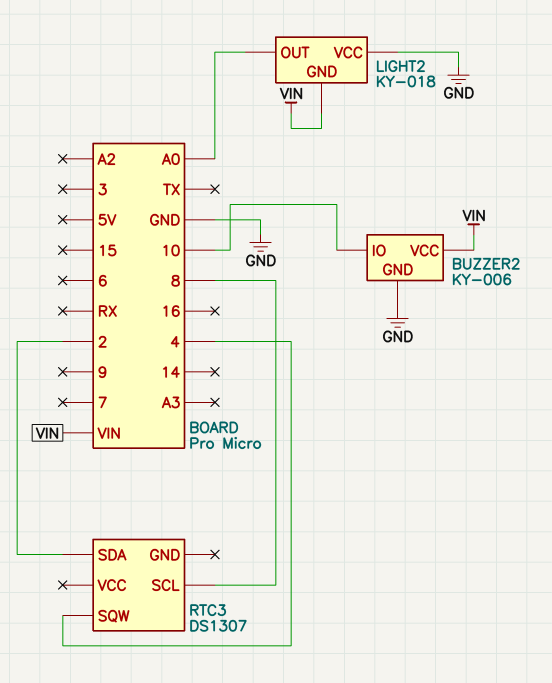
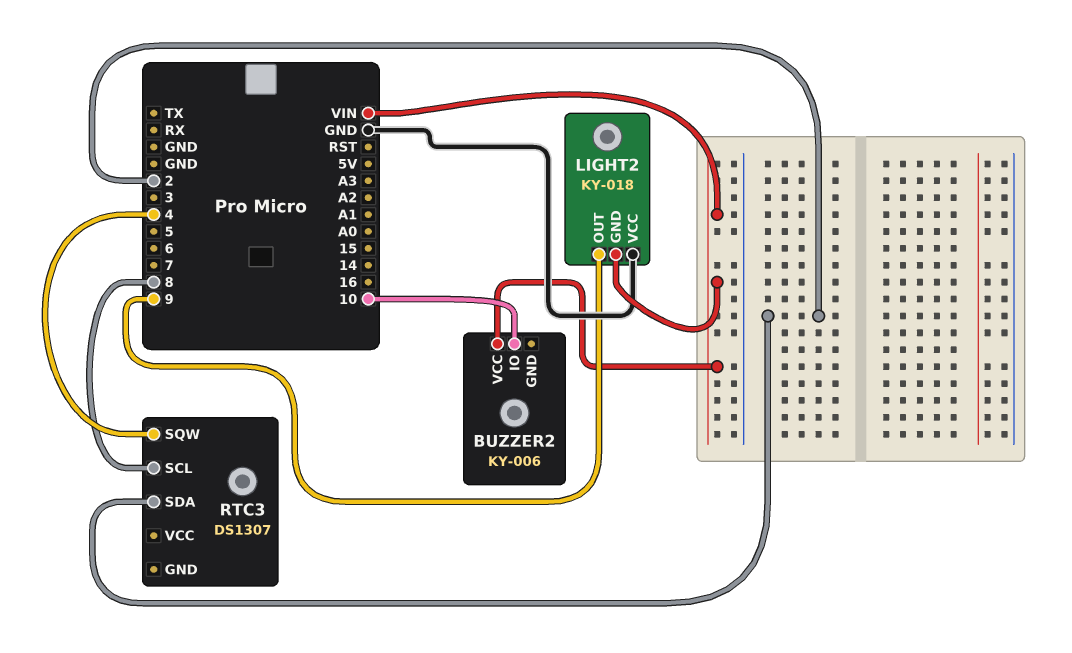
BUZZER2 pin GND: GND -> none
LIGHT2 pin OUT: A0 -> 9

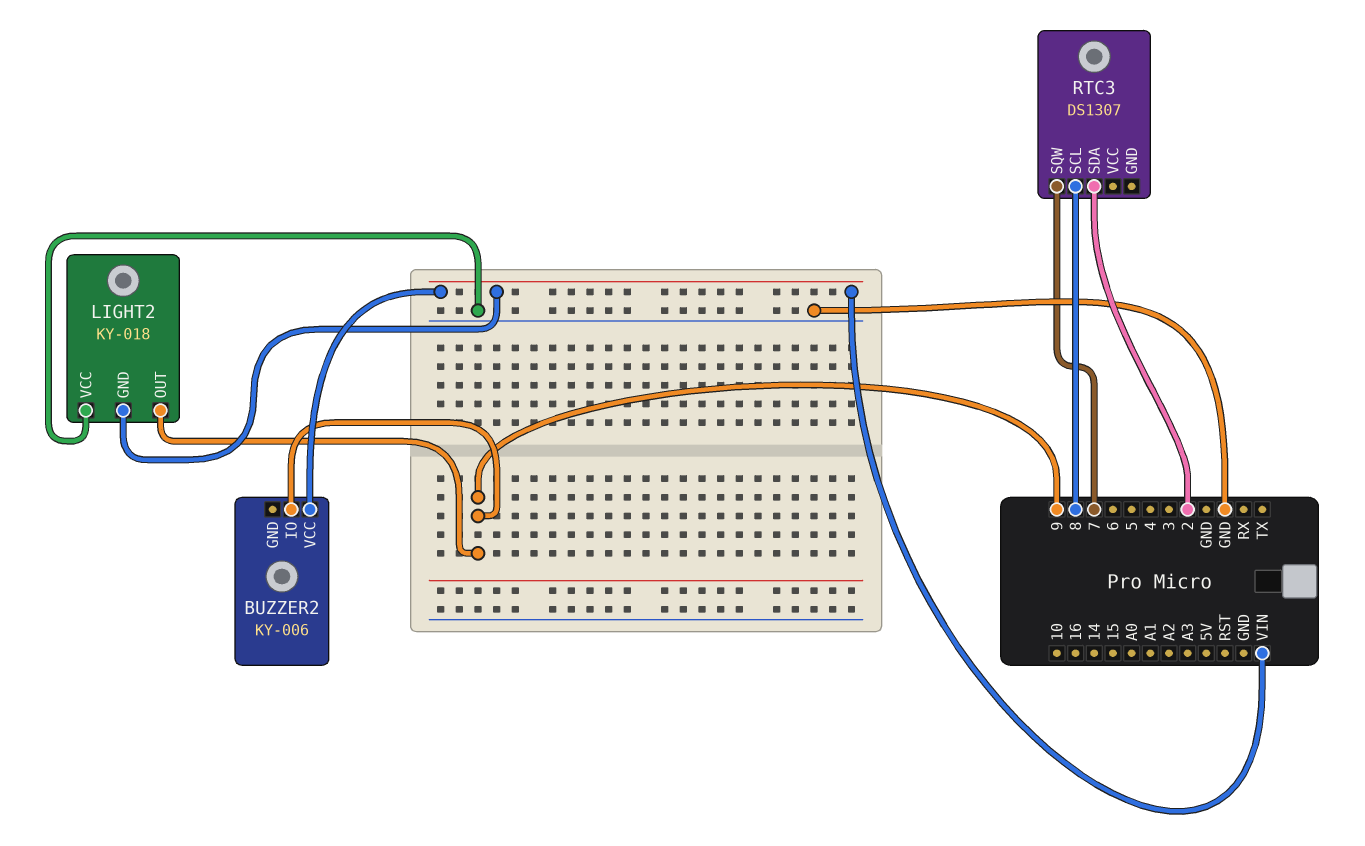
BUZZER2 pin IO: 10 -> 9
RTC3 pin SQW: 4 -> 7

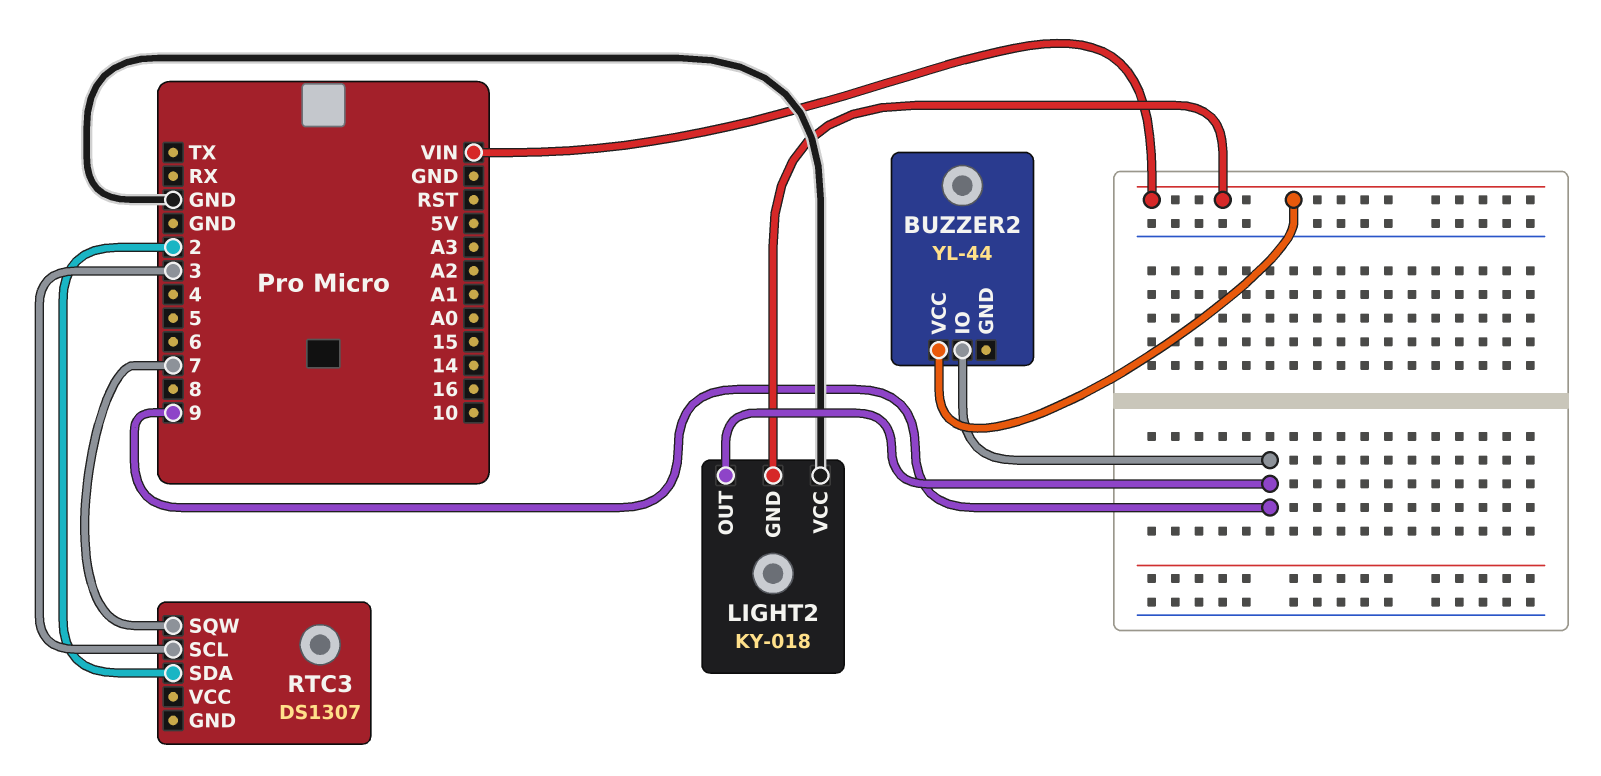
BUZZER2: KY-006 -> YL-44
RTC3 pin SCL: 8 -> 3

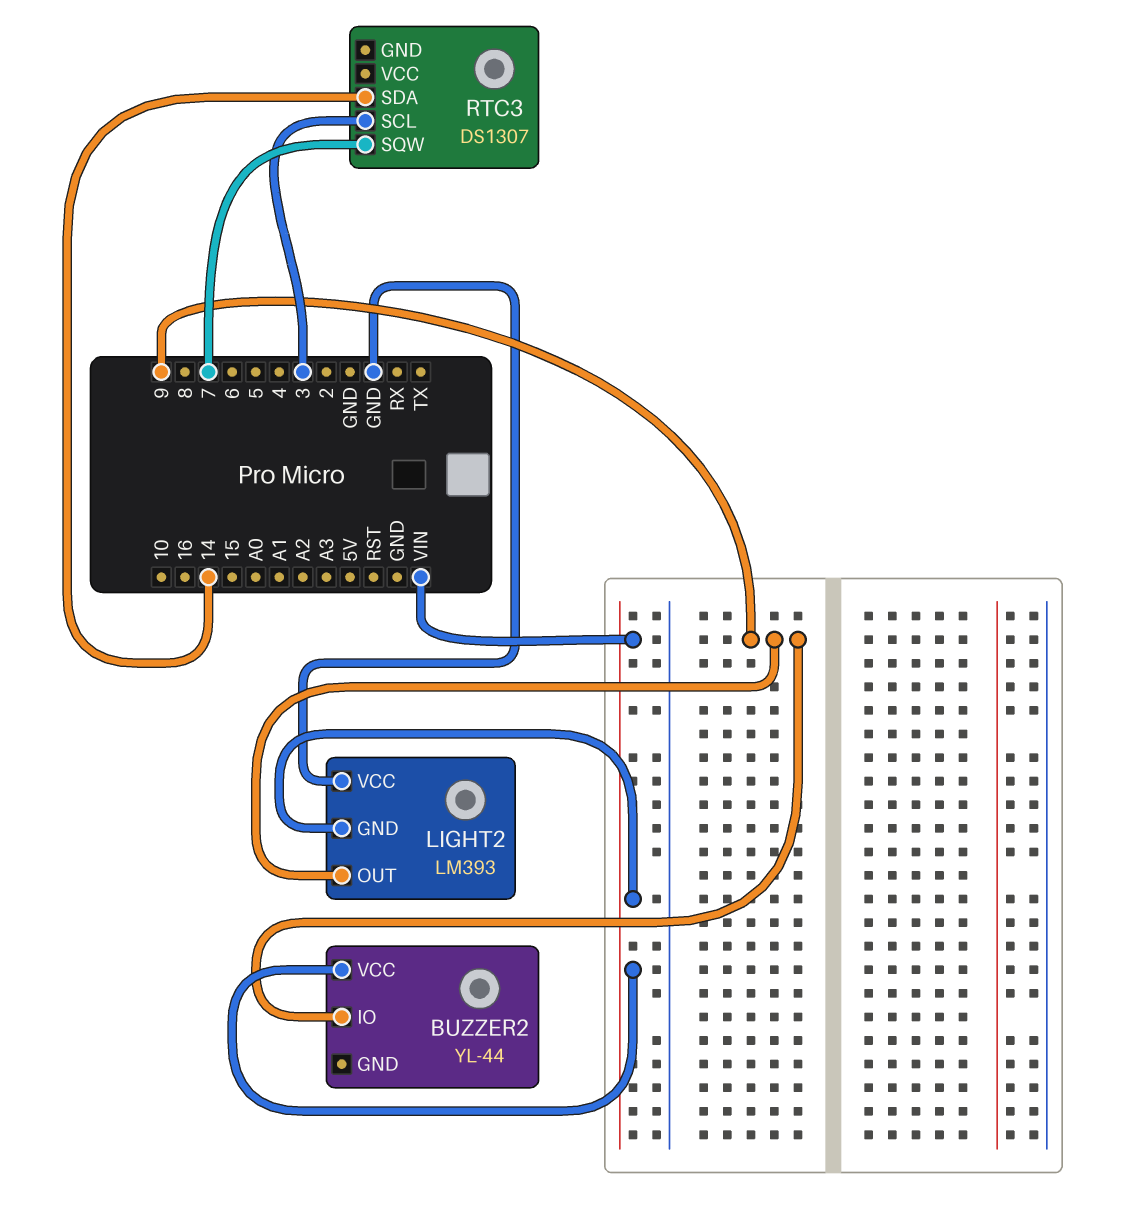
LIGHT2: KY-018 -> LM393
RTC3 pin SDA: 2 -> 14

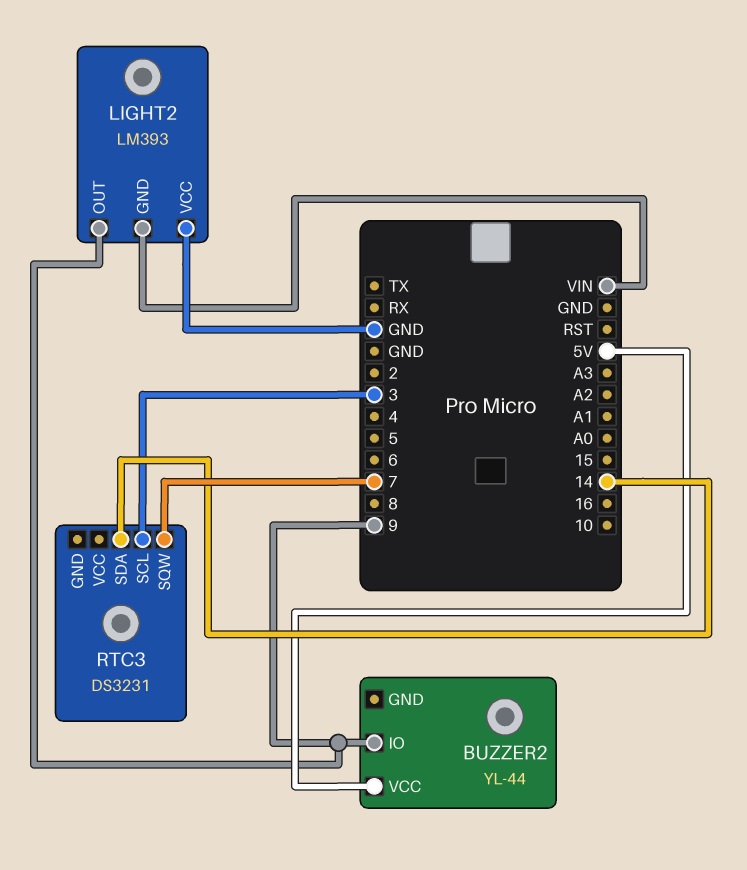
BUZZER2 pin VCC: VIN -> 5V
RTC3: DS1307 -> DS3231

